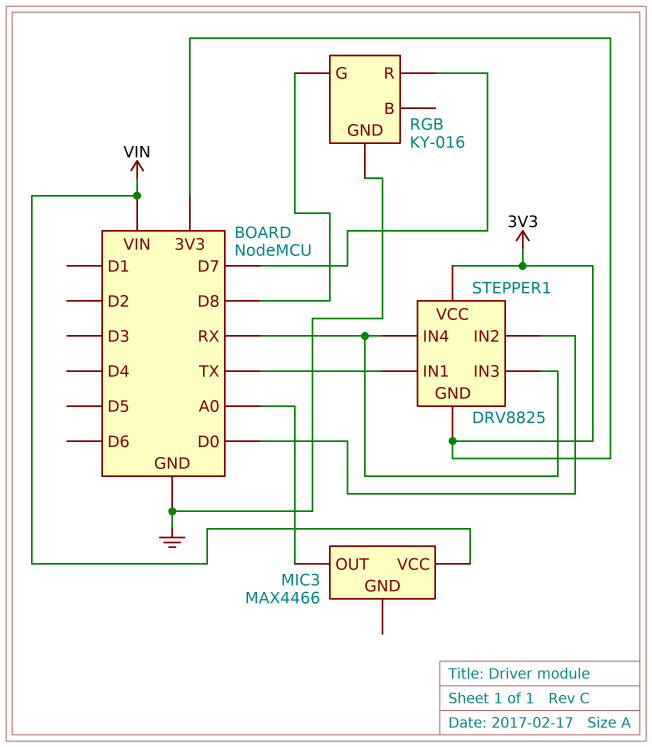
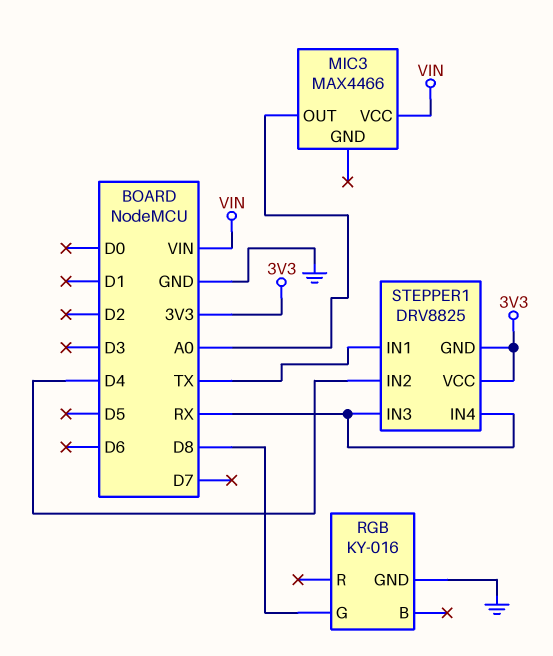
RGB pin R: D7 -> none
STEPPER1 pin IN2: D0 -> D4

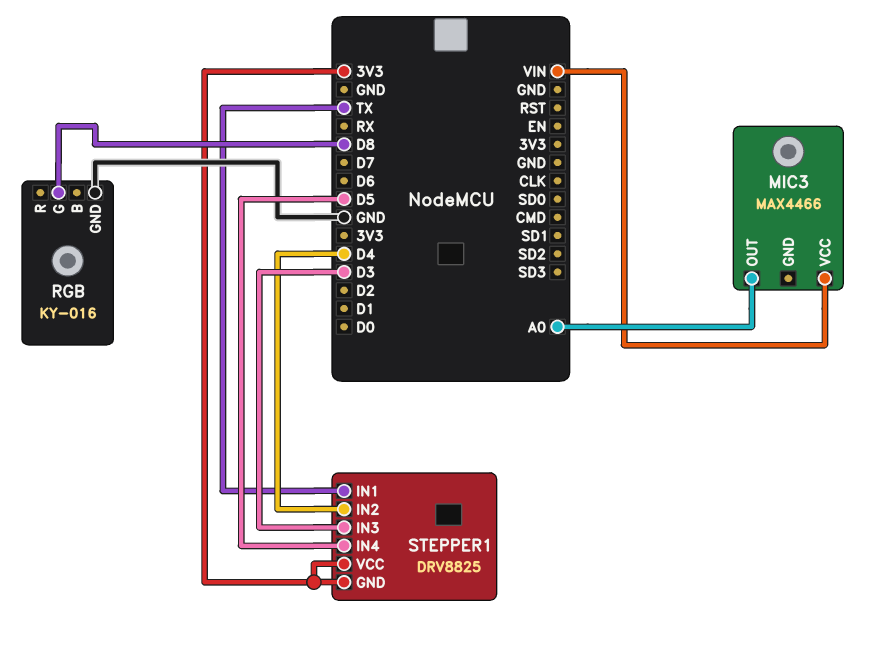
STEPPER1 pin IN3: RX -> D3
STEPPER1 pin IN4: RX -> D5

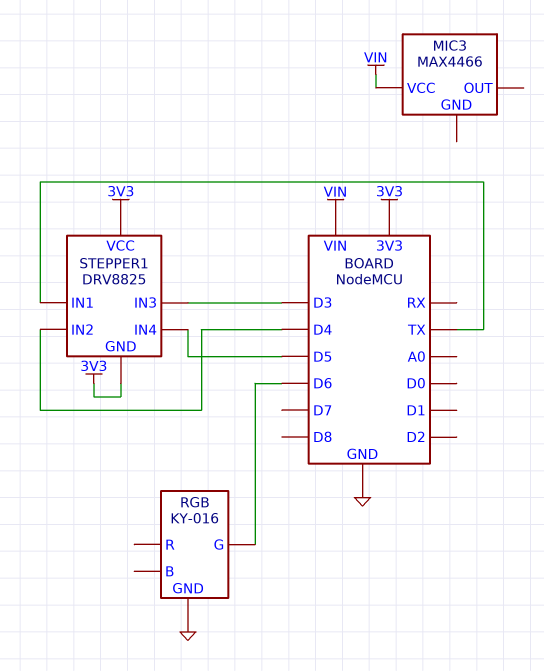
MIC3 pin OUT: A0 -> none
RGB pin G: D8 -> D6

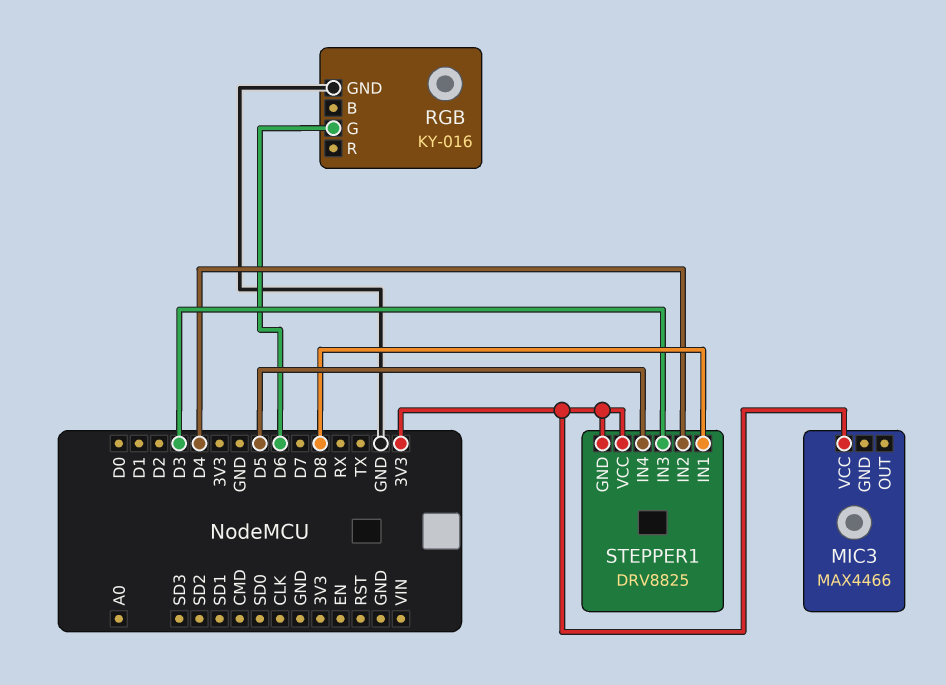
MIC3 pin VCC: VIN -> 3V3
STEPPER1 pin IN1: TX -> D8

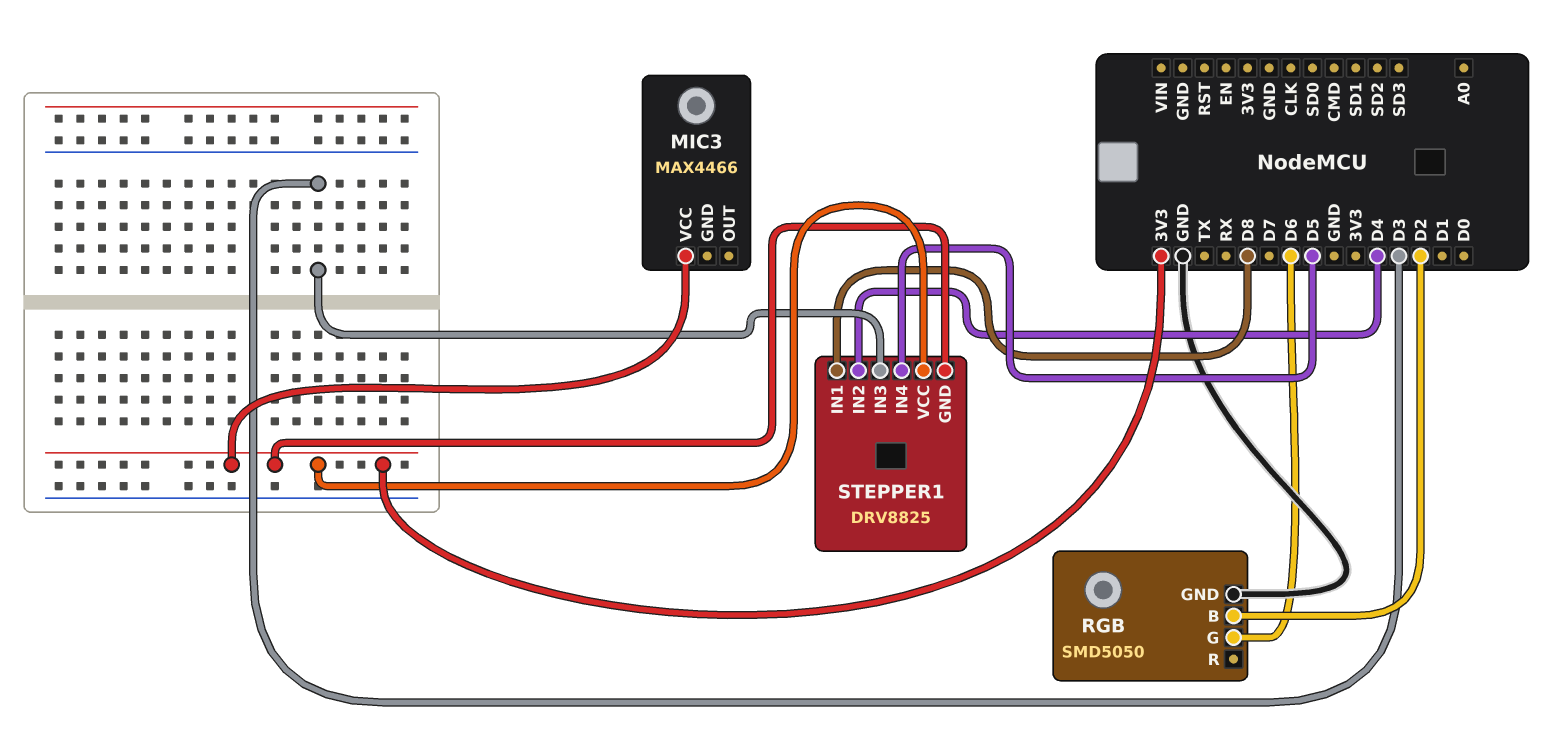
RGB: KY-016 -> SMD5050
RGB pin B: none -> D2

